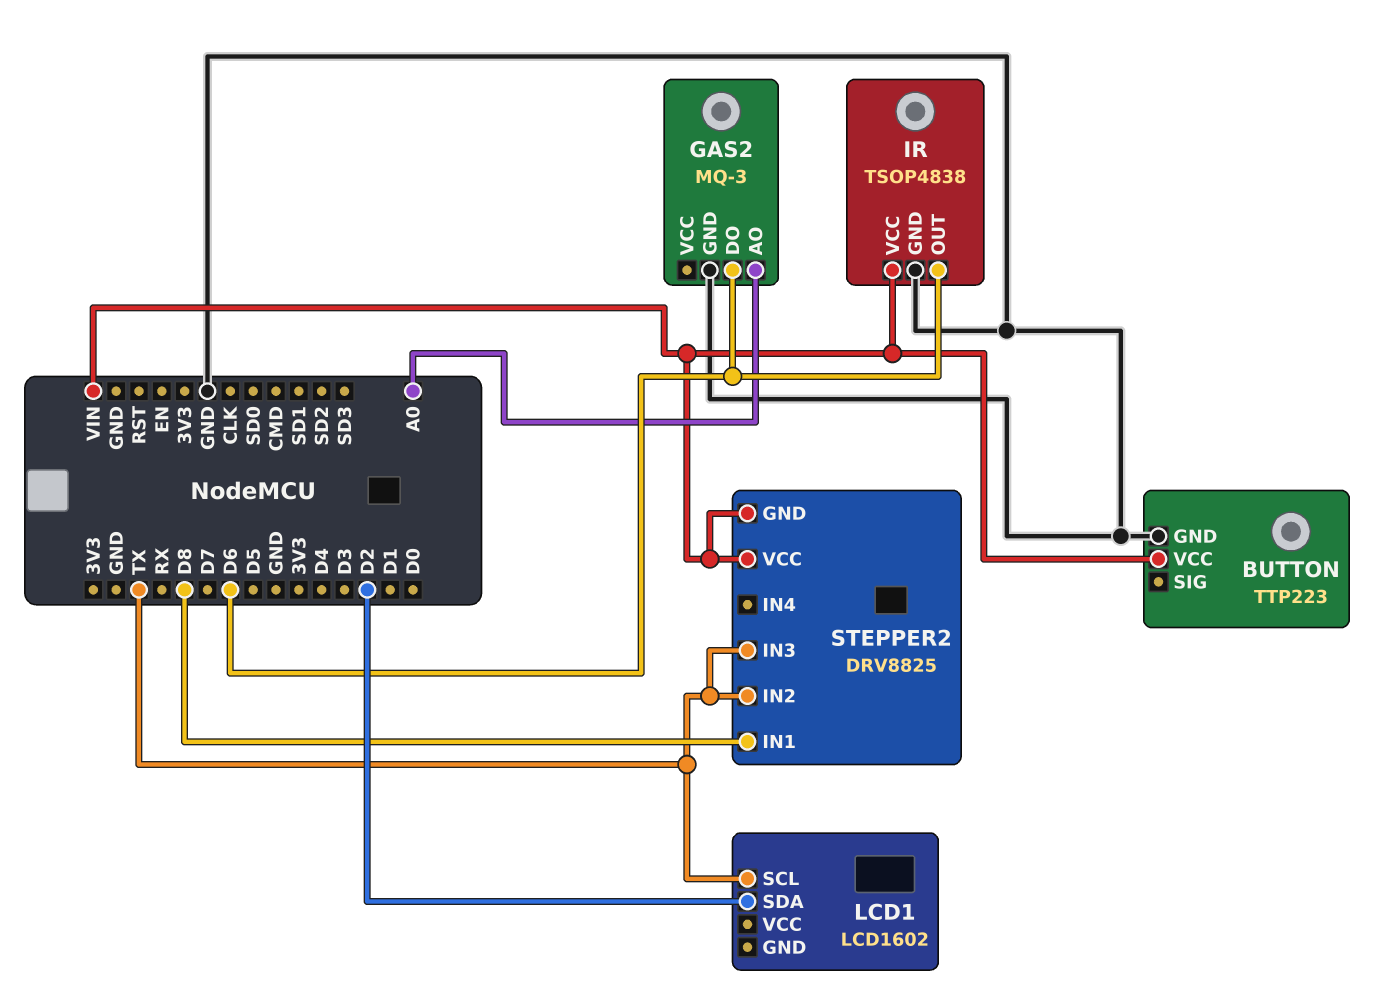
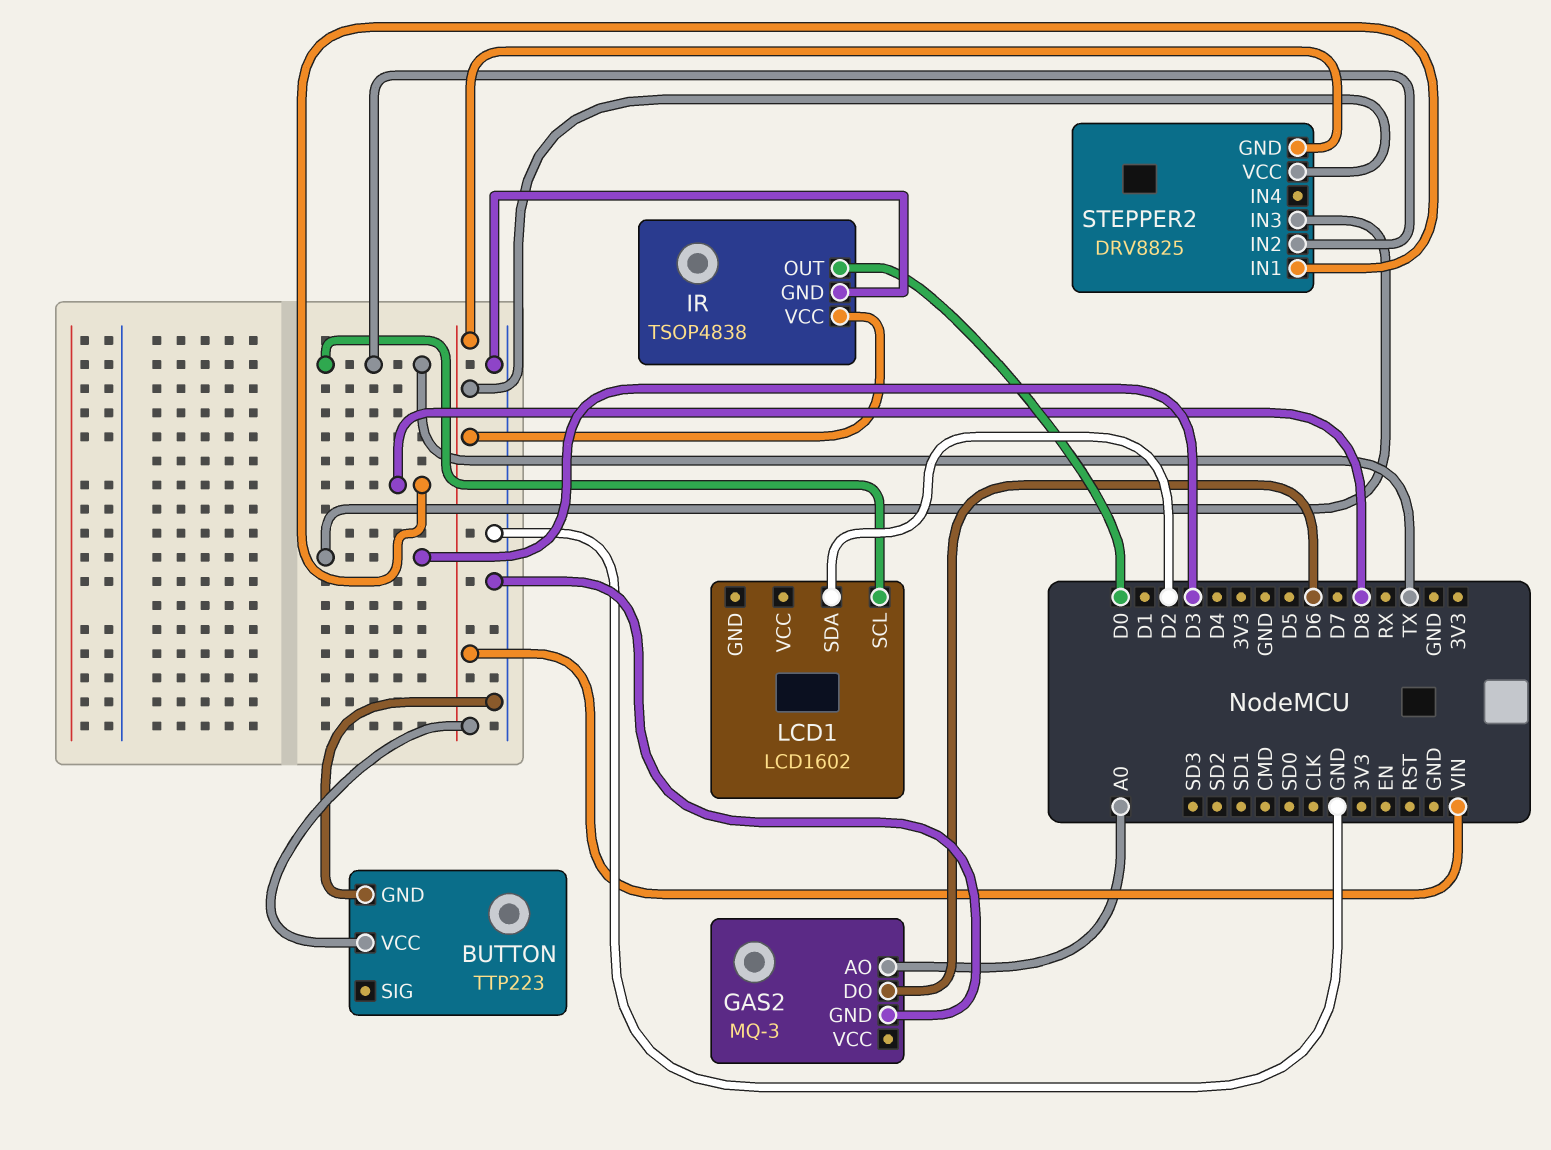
IR pin OUT: D6 -> D0
STEPPER2 pin IN3: TX -> D3

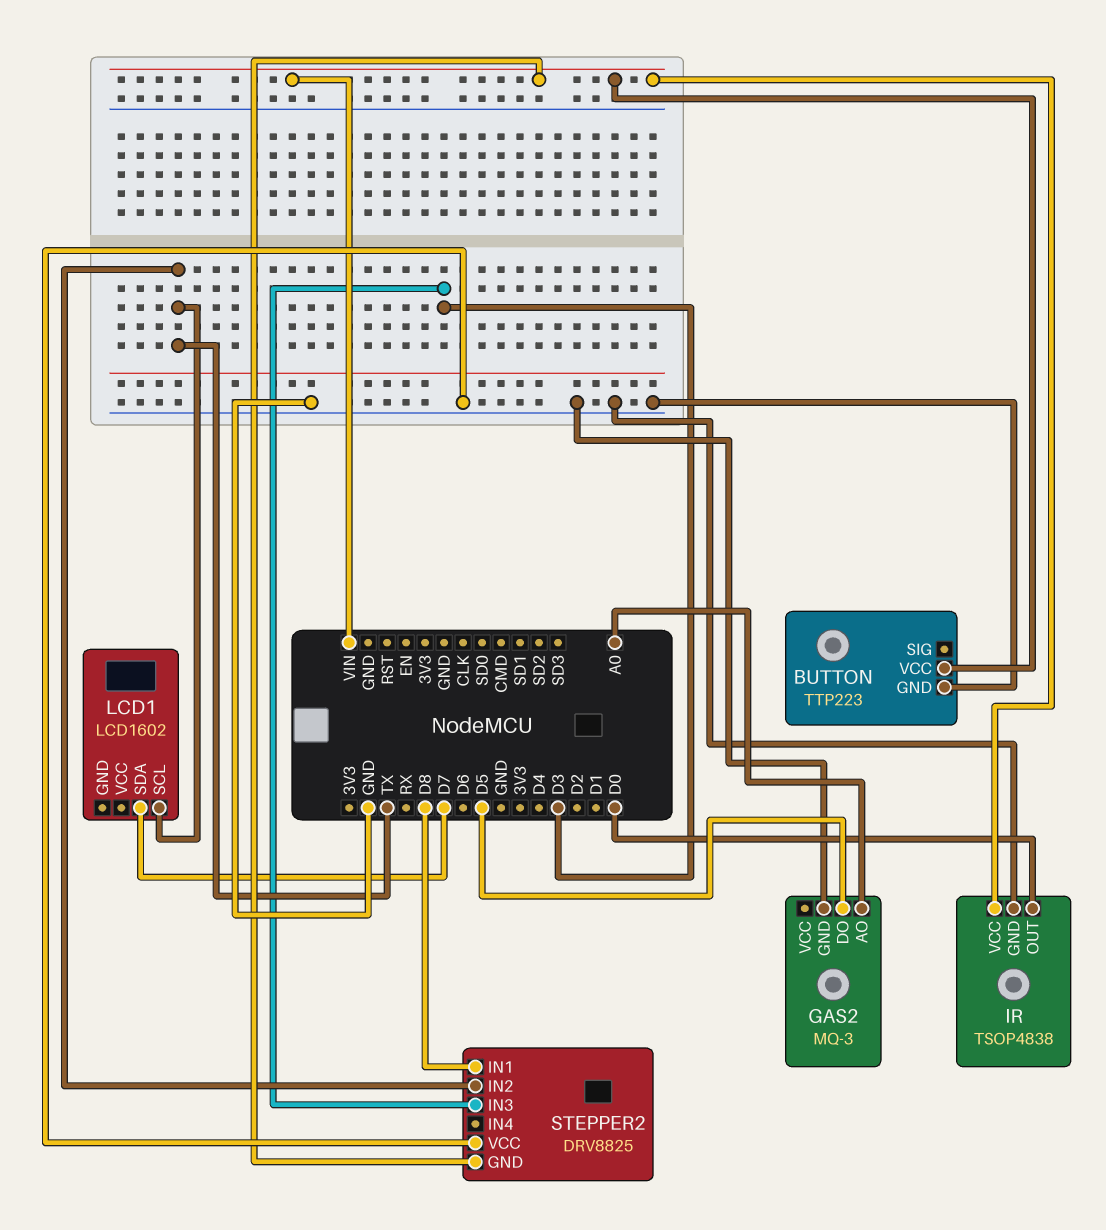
GAS2 pin DO: D6 -> D5
LCD1 pin SDA: D2 -> D7
STEPPER2 pin VCC: VIN -> GND

